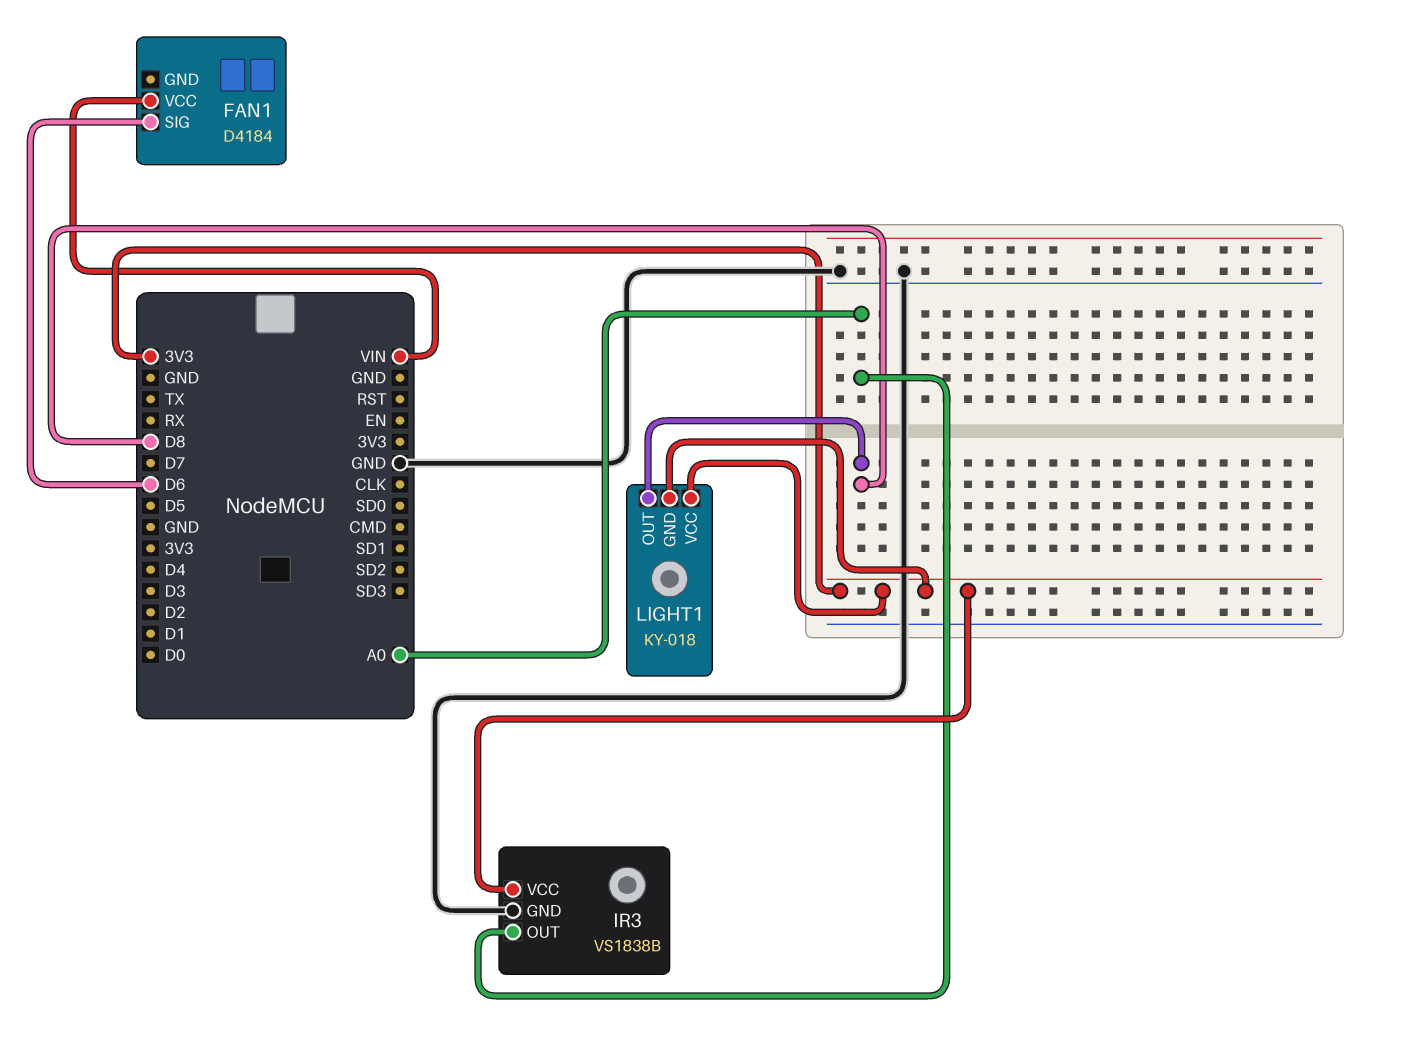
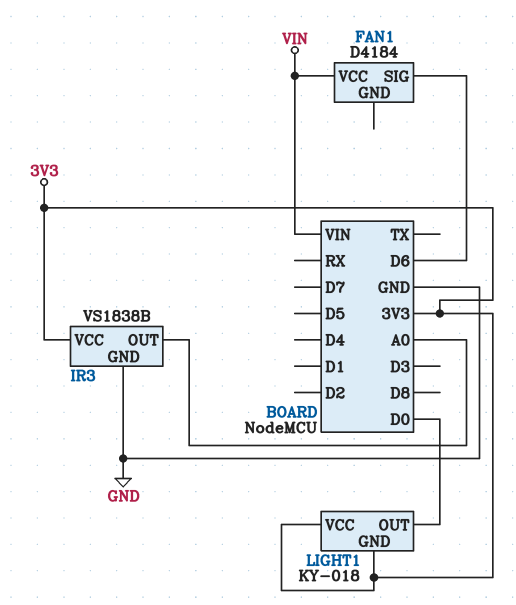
LIGHT1 pin OUT: D8 -> D0

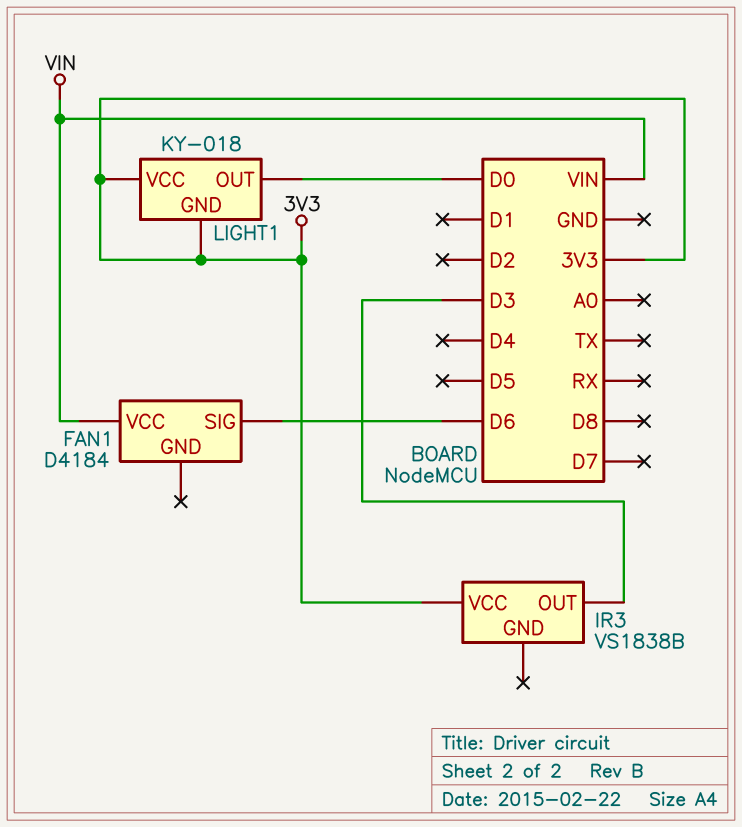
IR3 pin GND: GND -> none
IR3 pin OUT: A0 -> D3

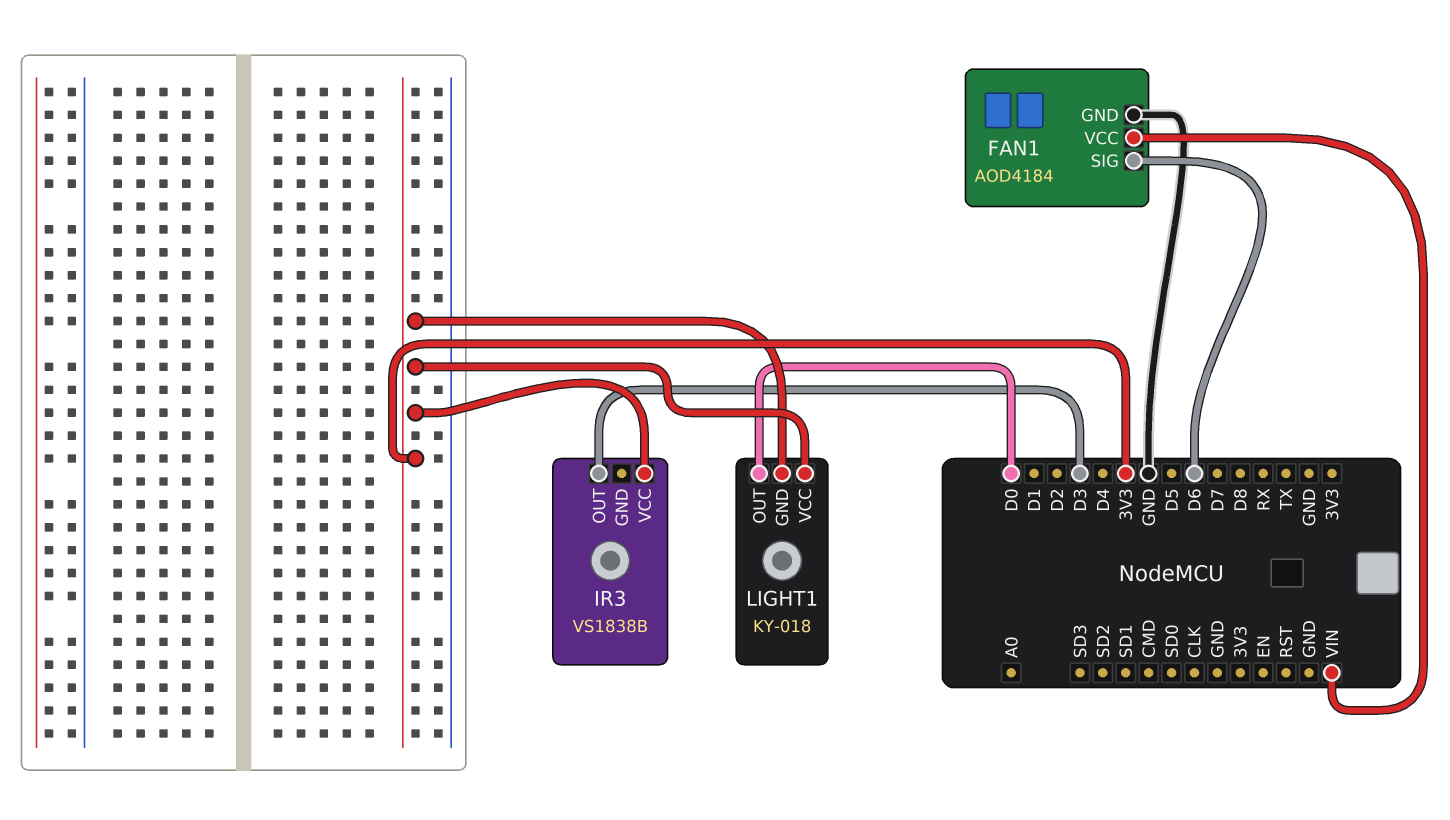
FAN1: D4184 -> AOD4184
FAN1 pin GND: none -> GND

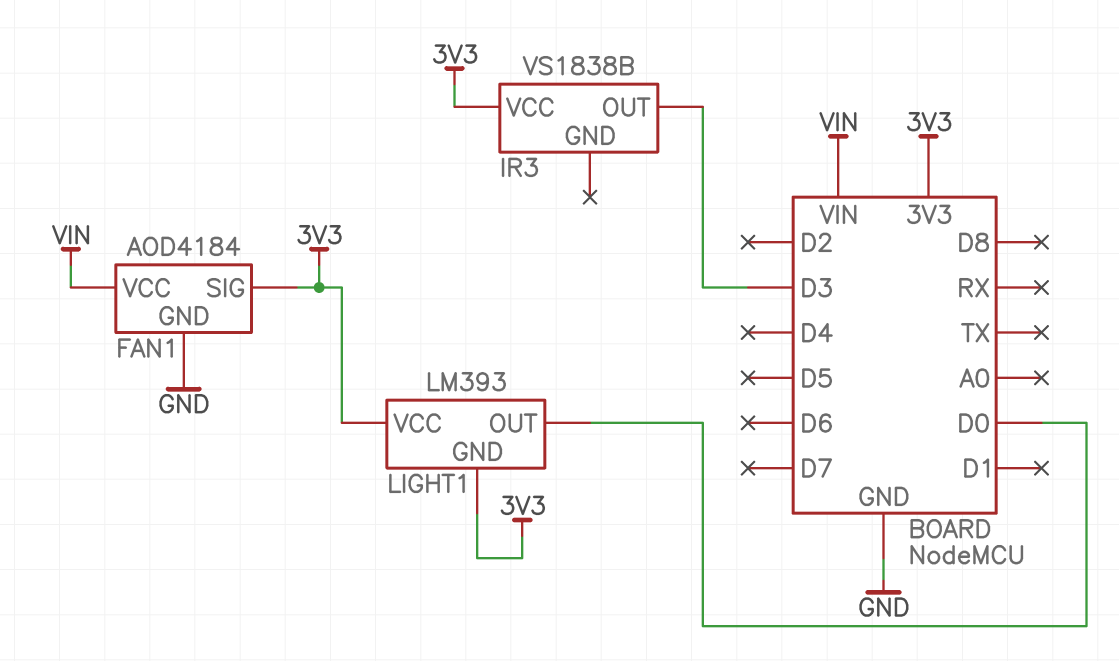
FAN1 pin SIG: D6 -> 3V3
LIGHT1: KY-018 -> LM393

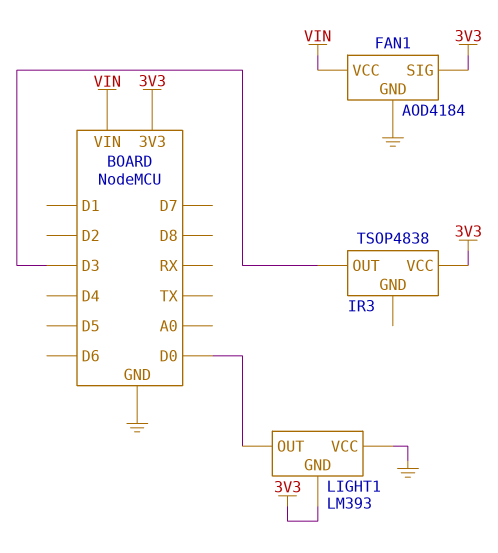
IR3: VS1838B -> TSOP4838
LIGHT1 pin VCC: 3V3 -> GND

